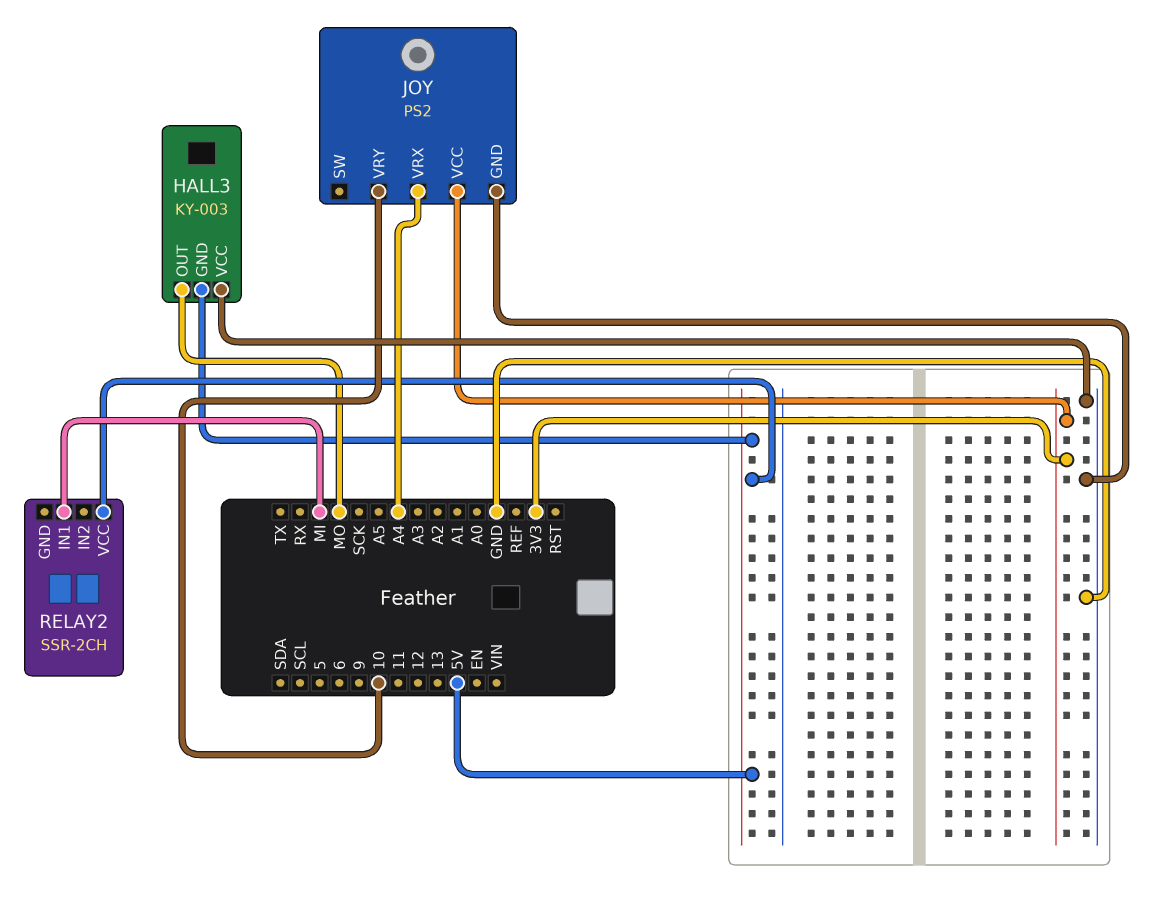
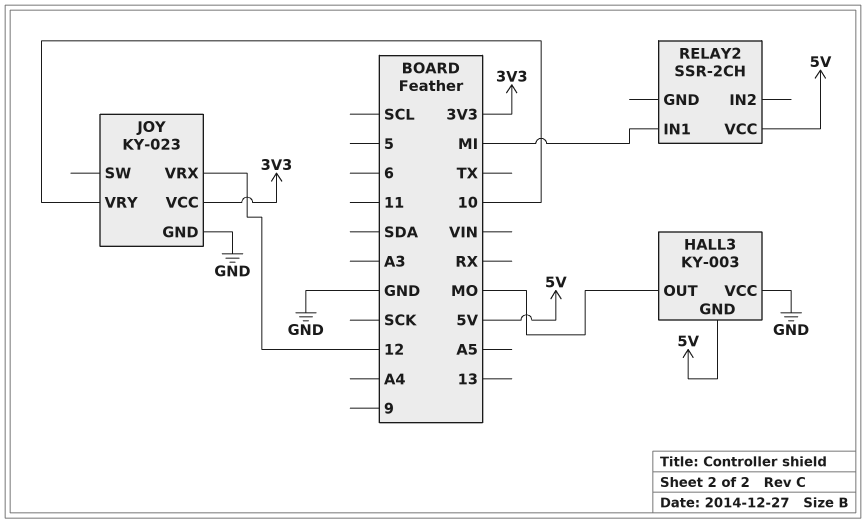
JOY: PS2 -> KY-023
JOY pin VRX: A4 -> 12

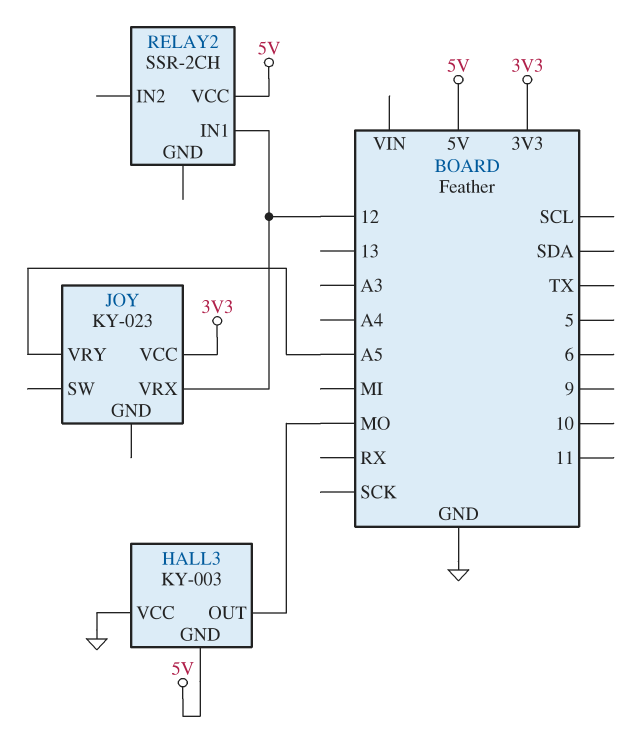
JOY pin GND: GND -> none
JOY pin VRY: 10 -> A5
RELAY2 pin IN1: MI -> 12

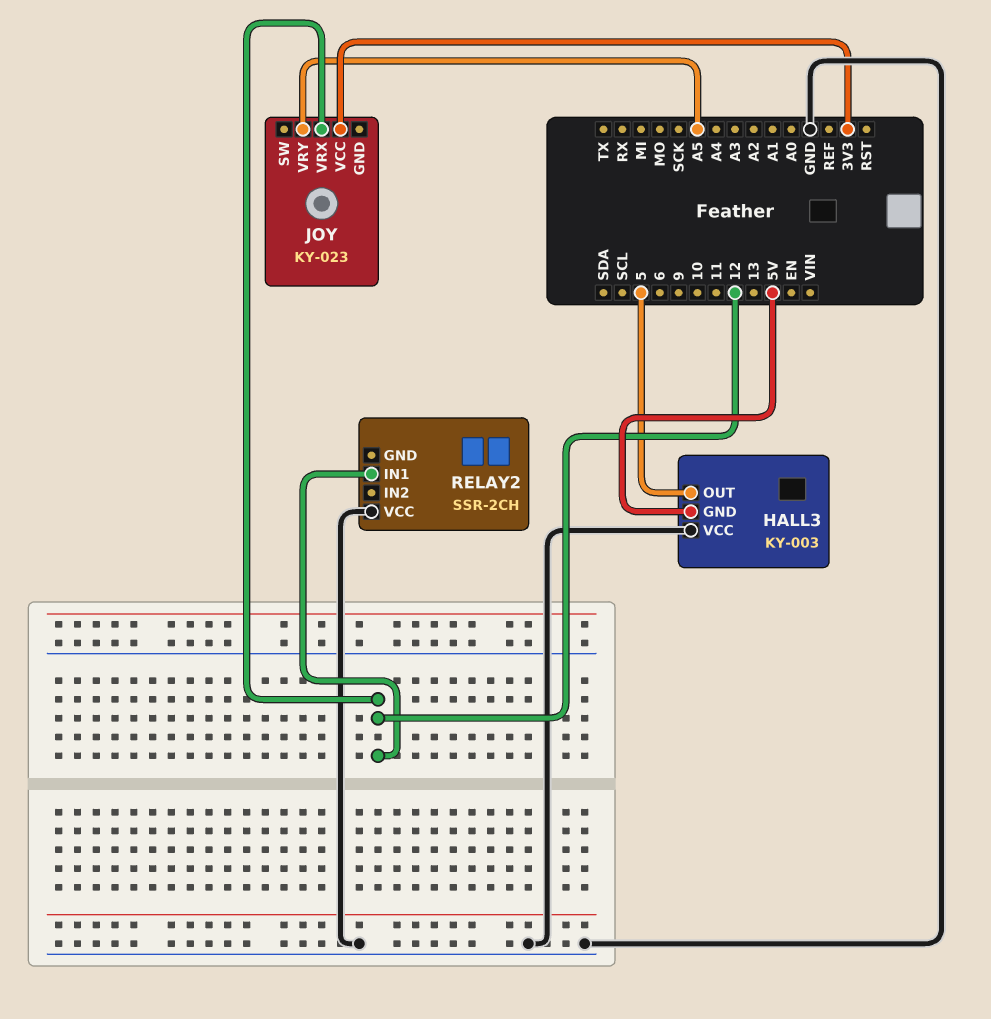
HALL3 pin OUT: MO -> 5
RELAY2 pin VCC: 5V -> GND

